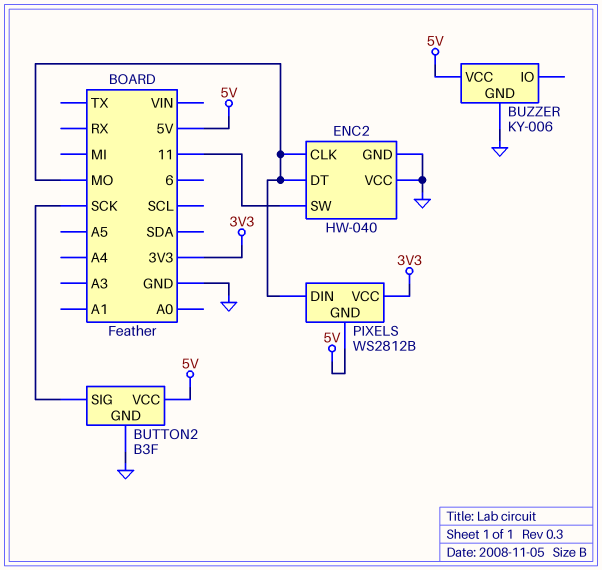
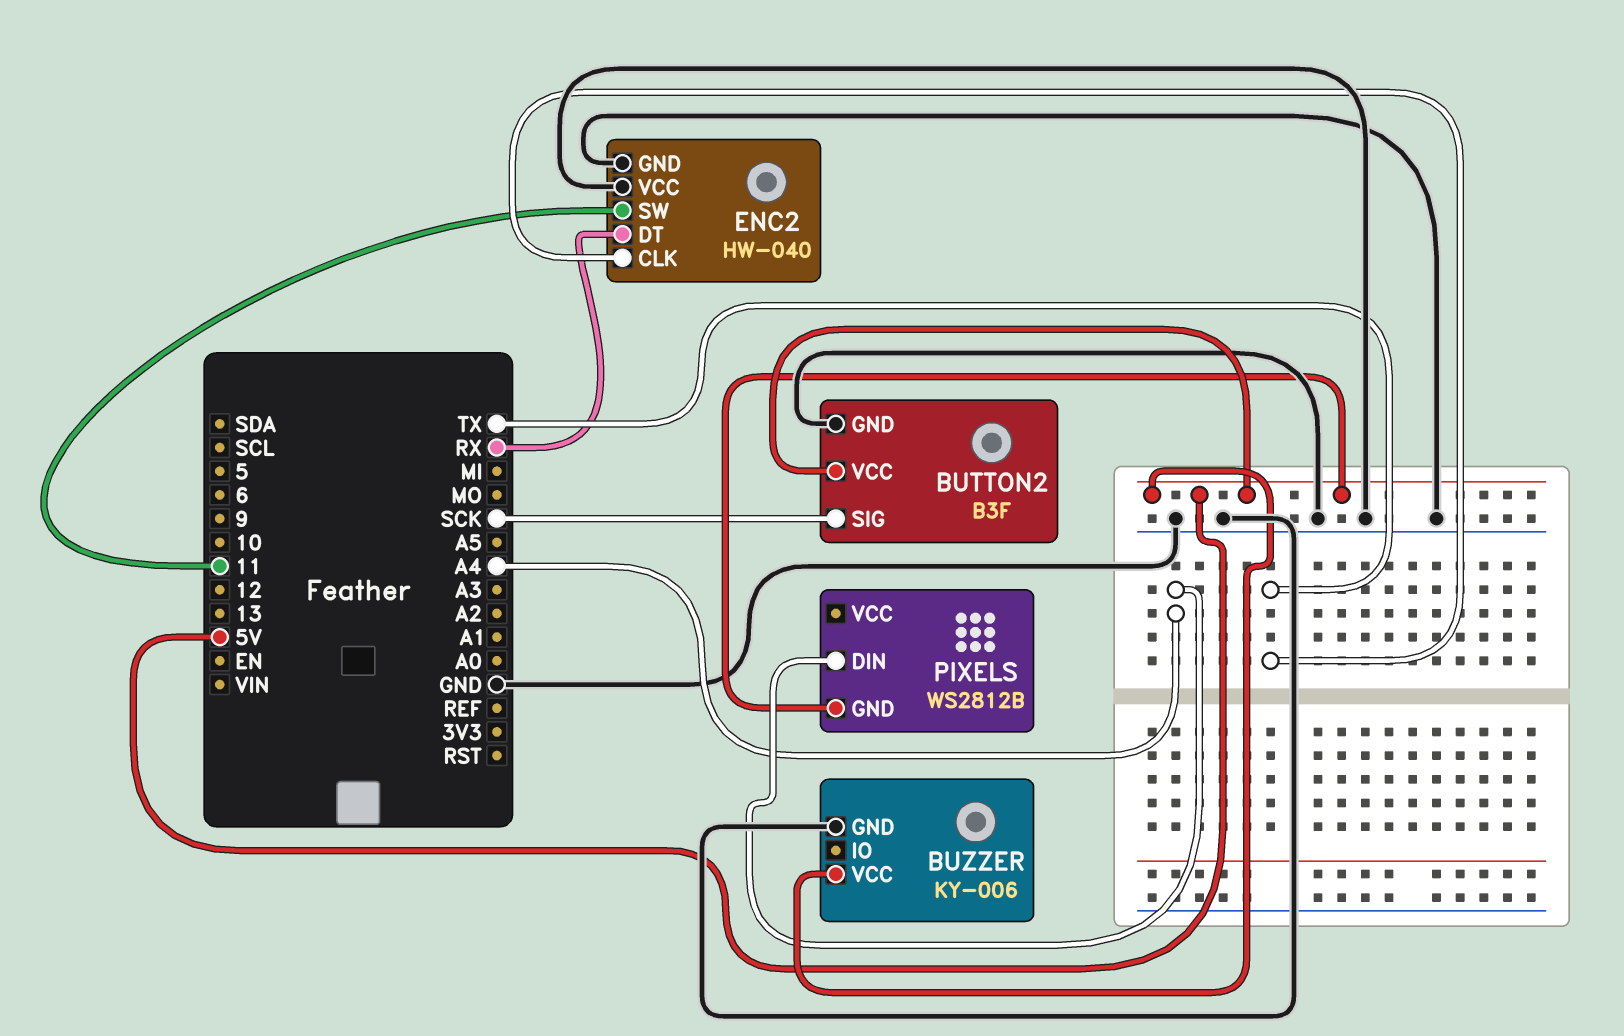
ENC2 pin CLK: MO -> TX
ENC2 pin DT: MO -> RX
PIXELS pin DIN: MO -> A4
PIXELS pin VCC: 3V3 -> none

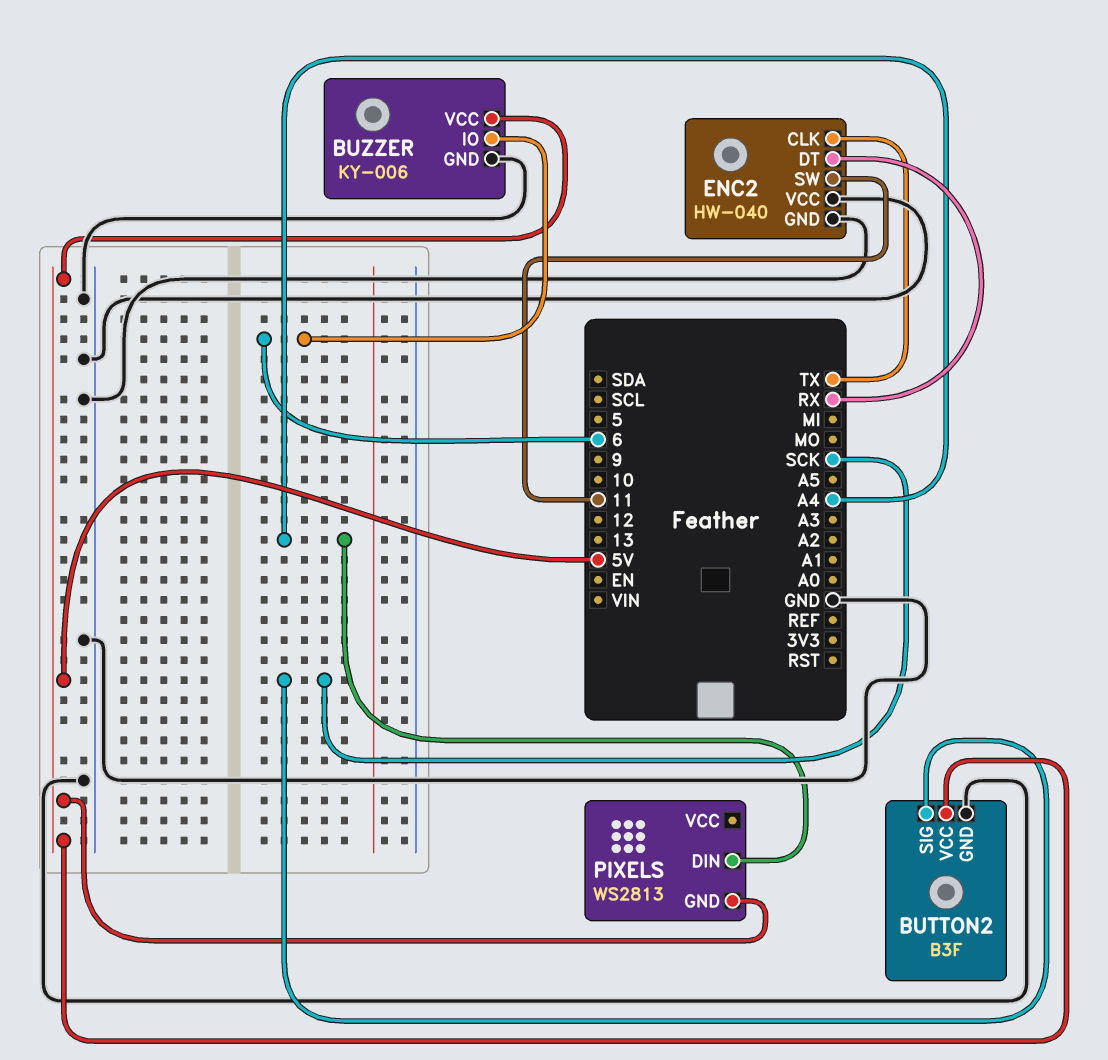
BUZZER pin IO: none -> 6
PIXELS: WS2812B -> WS2813

